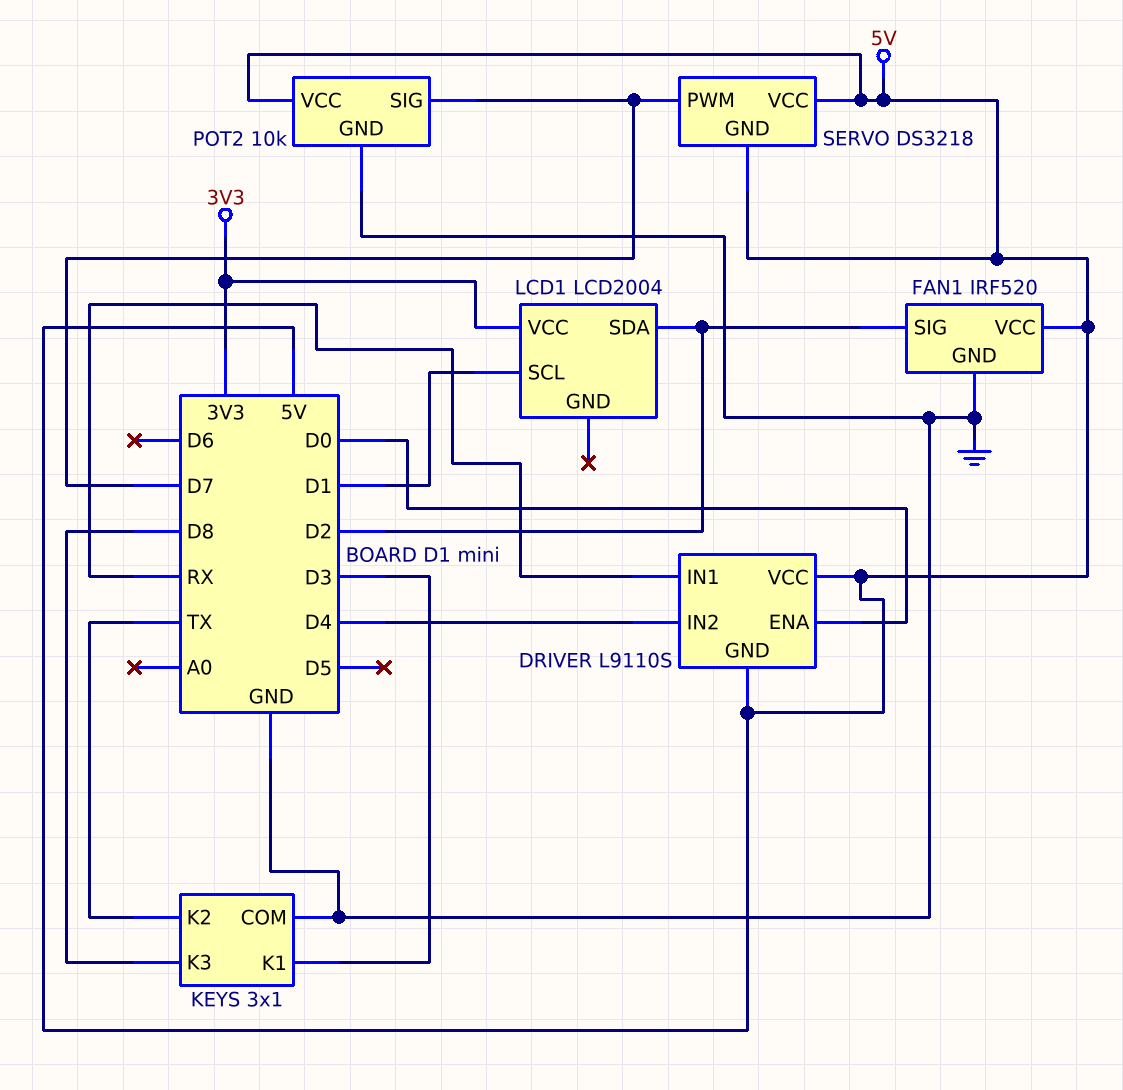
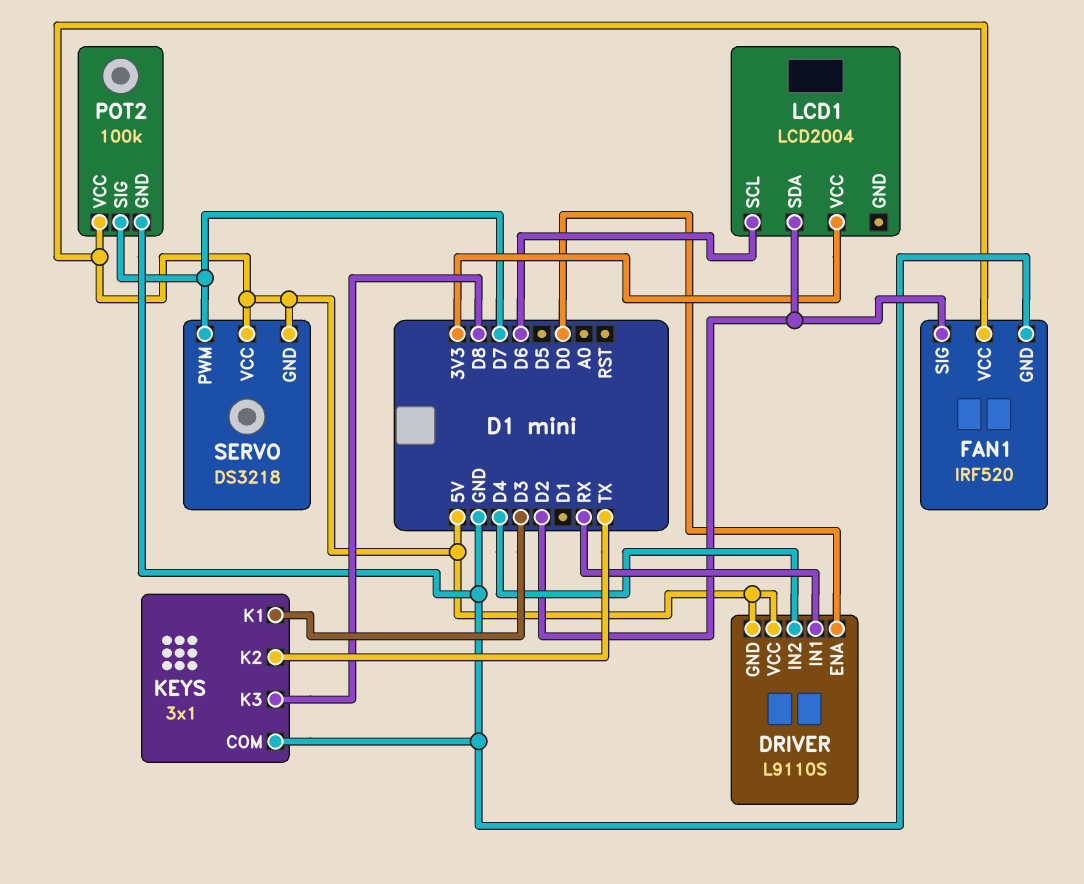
LCD1 pin SCL: D1 -> D6
POT2: 10k -> 100k

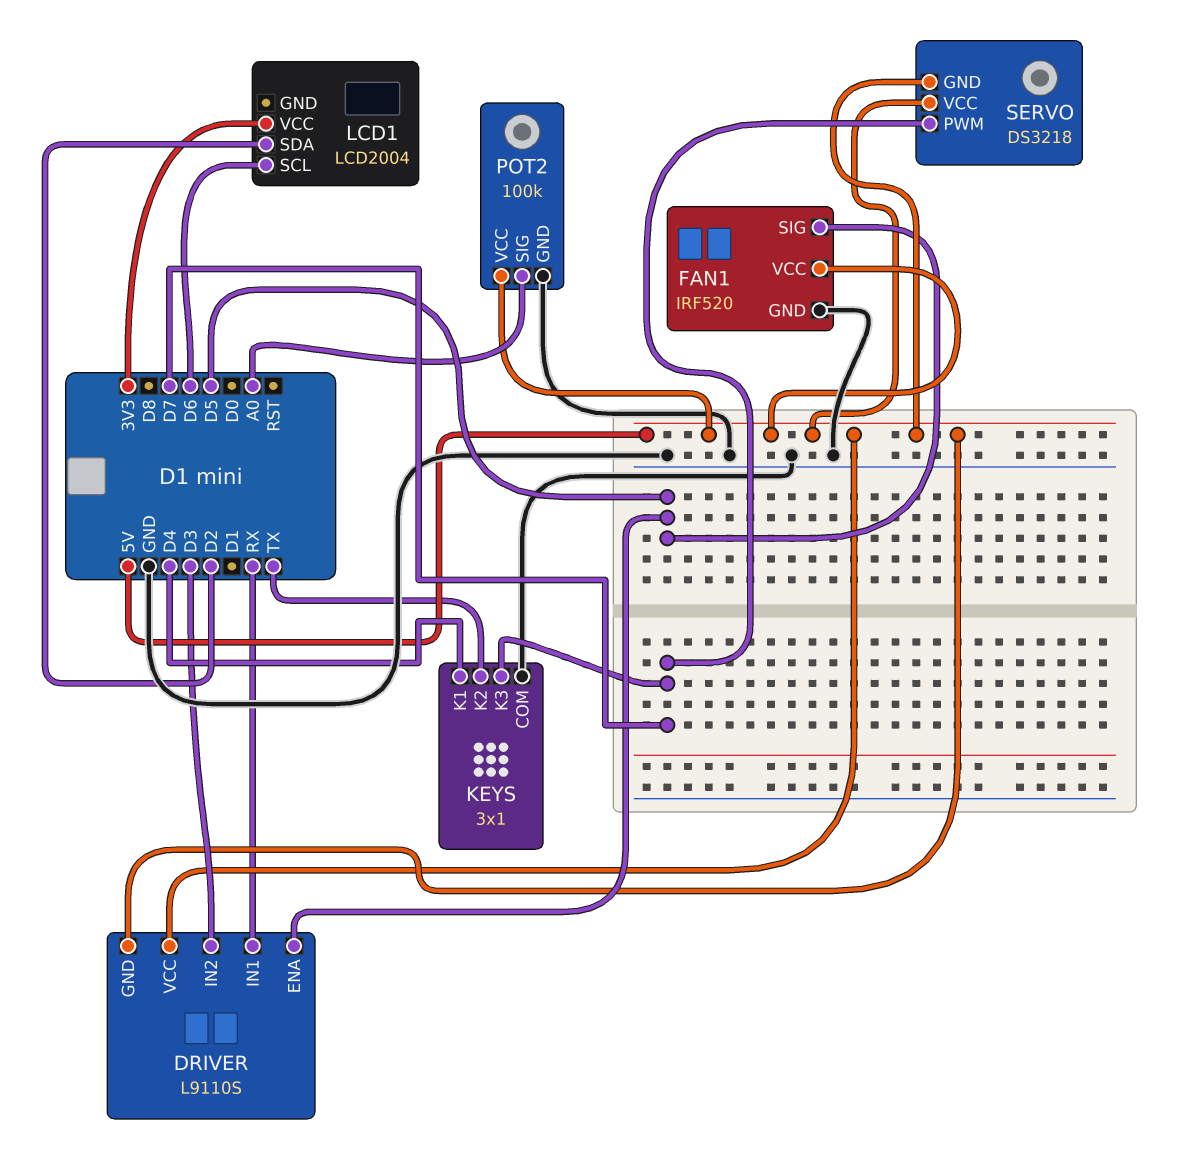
DRIVER pin ENA: D0 -> D5
DRIVER pin IN2: D4 -> D3
FAN1 pin SIG: D2 -> D5
KEYS pin K1: D3 -> D4
KEYS pin K3: D8 -> D7
POT2 pin SIG: D7 -> A0

